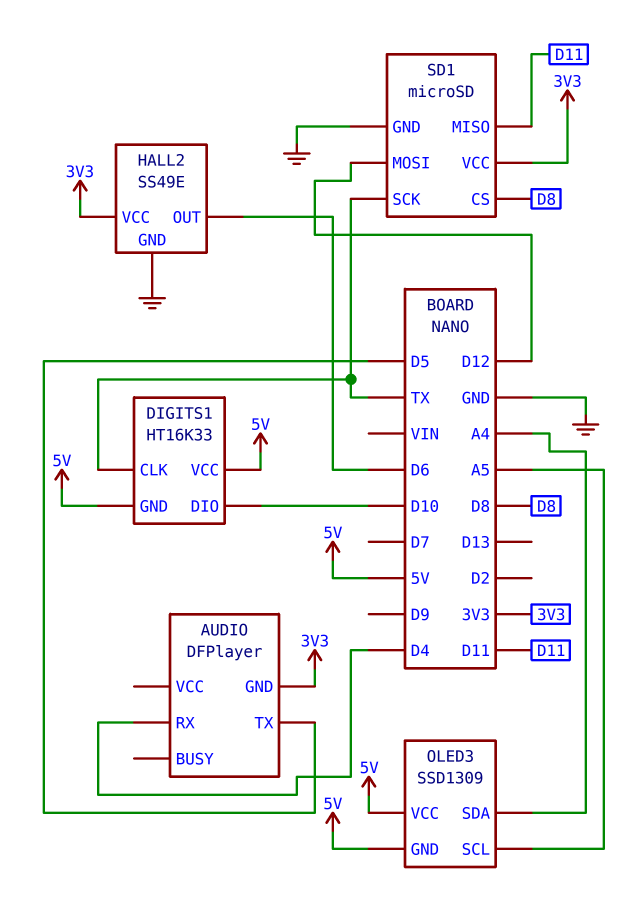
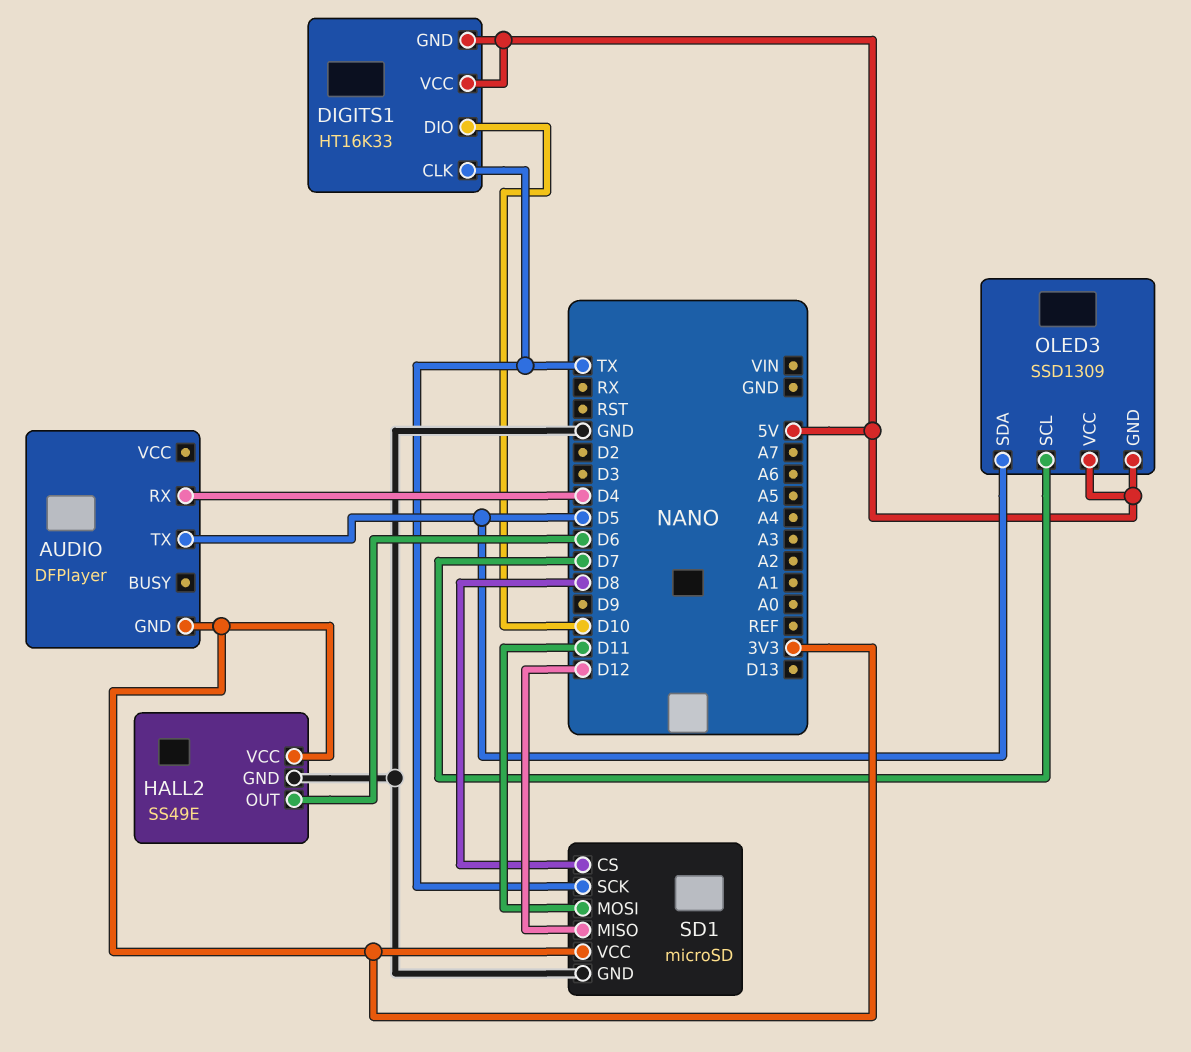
OLED3 pin SCL: A5 -> D7
OLED3 pin SDA: A4 -> D5
SD1 pin MISO: D11 -> D12
SD1 pin MOSI: D12 -> D11

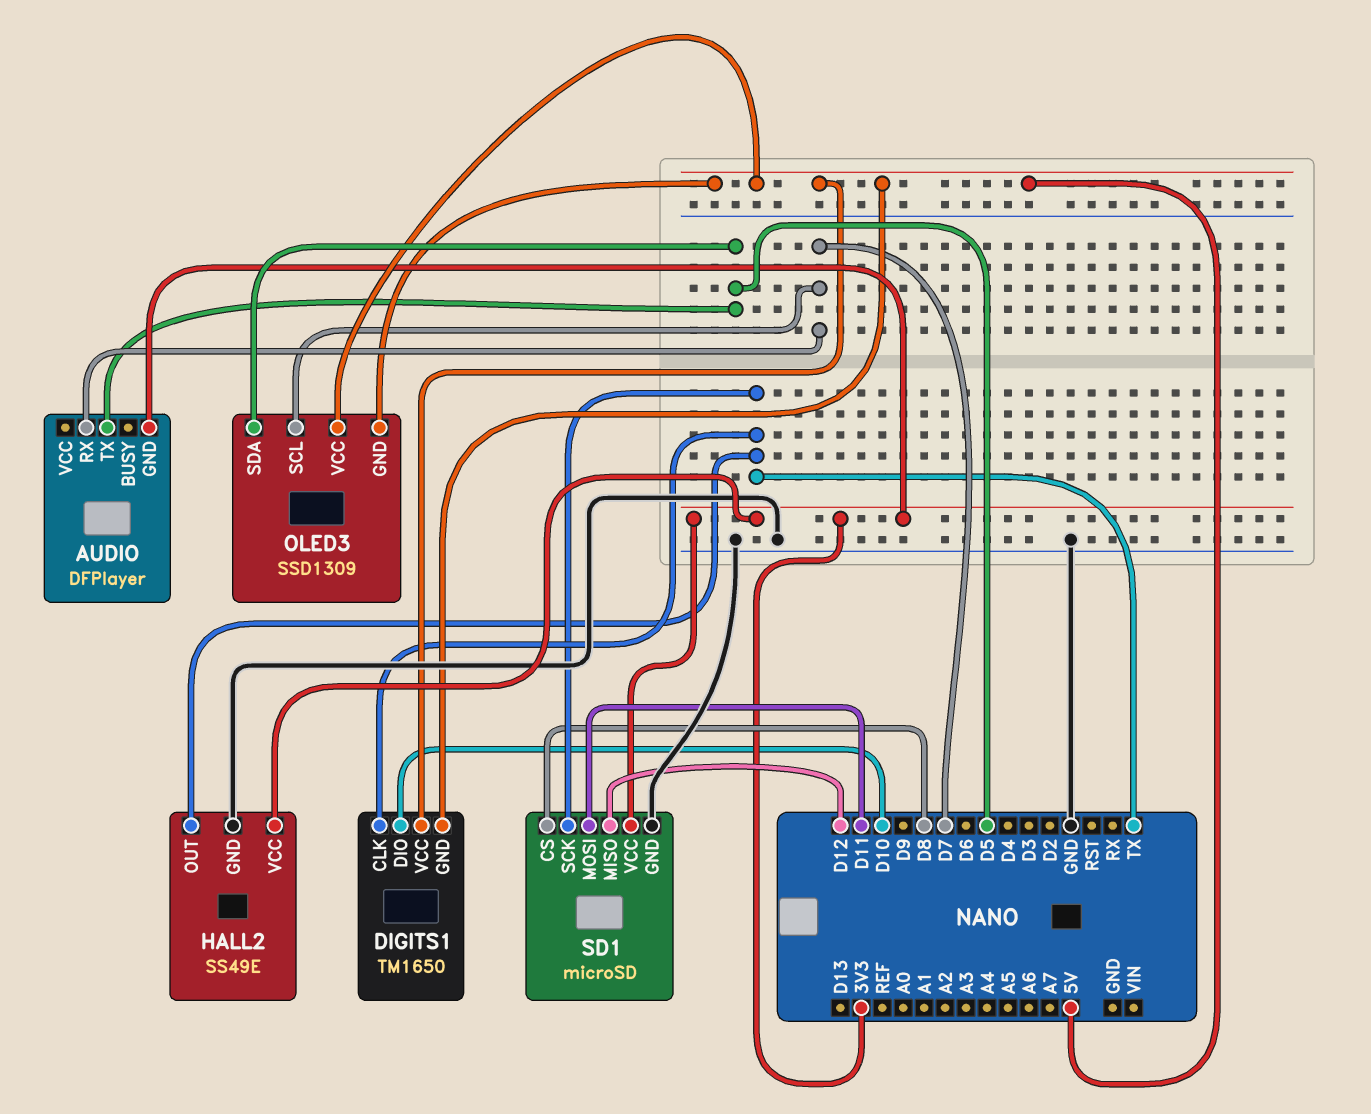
AUDIO pin RX: D4 -> D7
DIGITS1: HT16K33 -> TM1650
HALL2 pin OUT: D6 -> TX

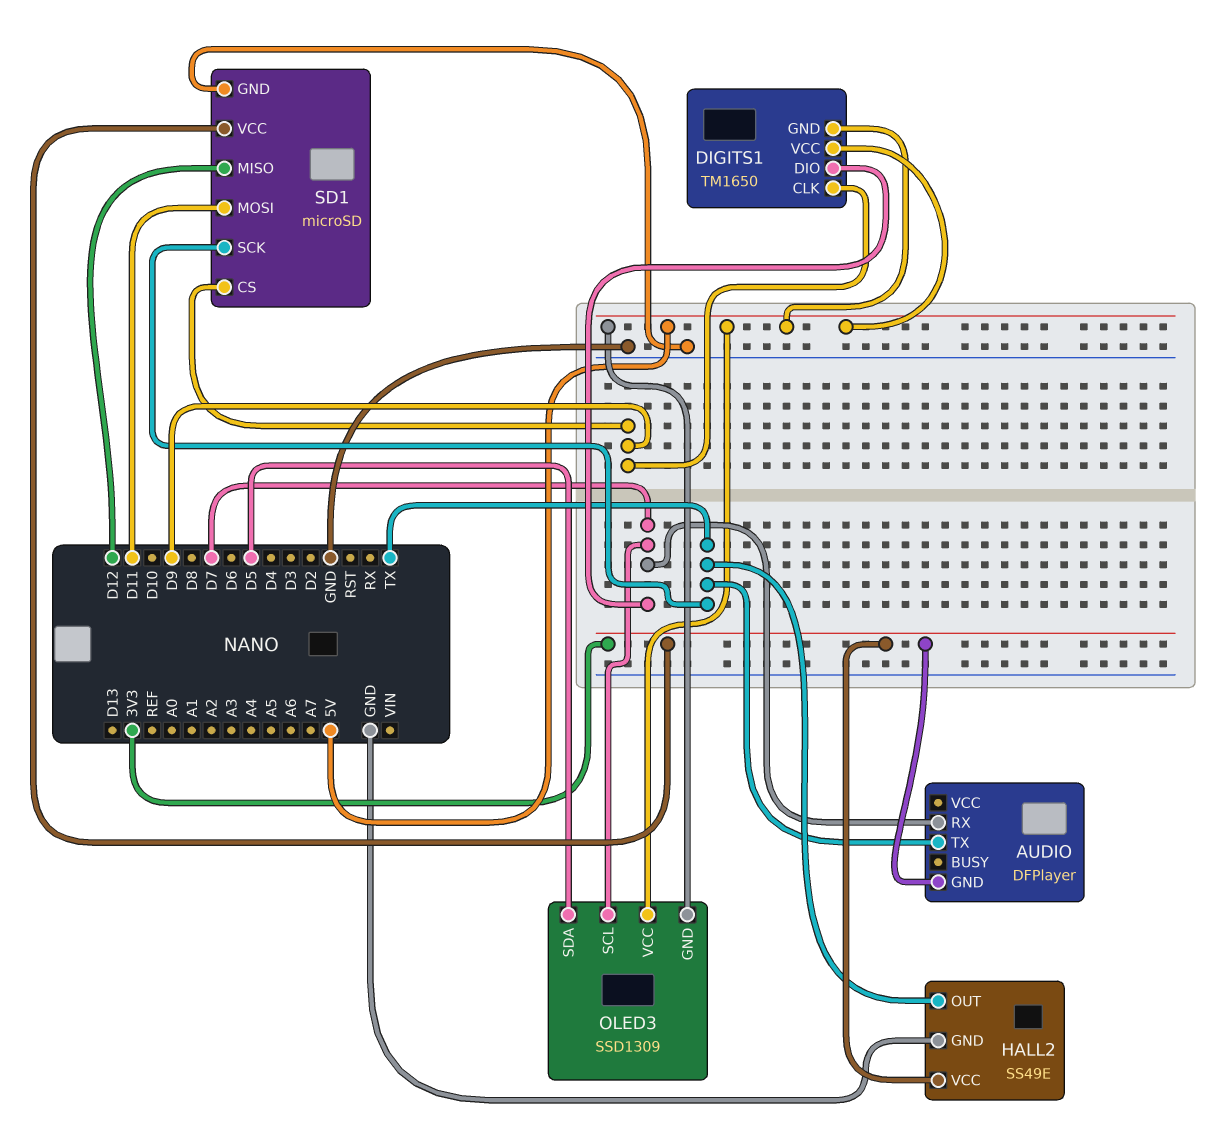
AUDIO pin TX: D5 -> TX
DIGITS1 pin CLK: TX -> D9
DIGITS1 pin DIO: D10 -> D7
SD1 pin CS: D8 -> D9

